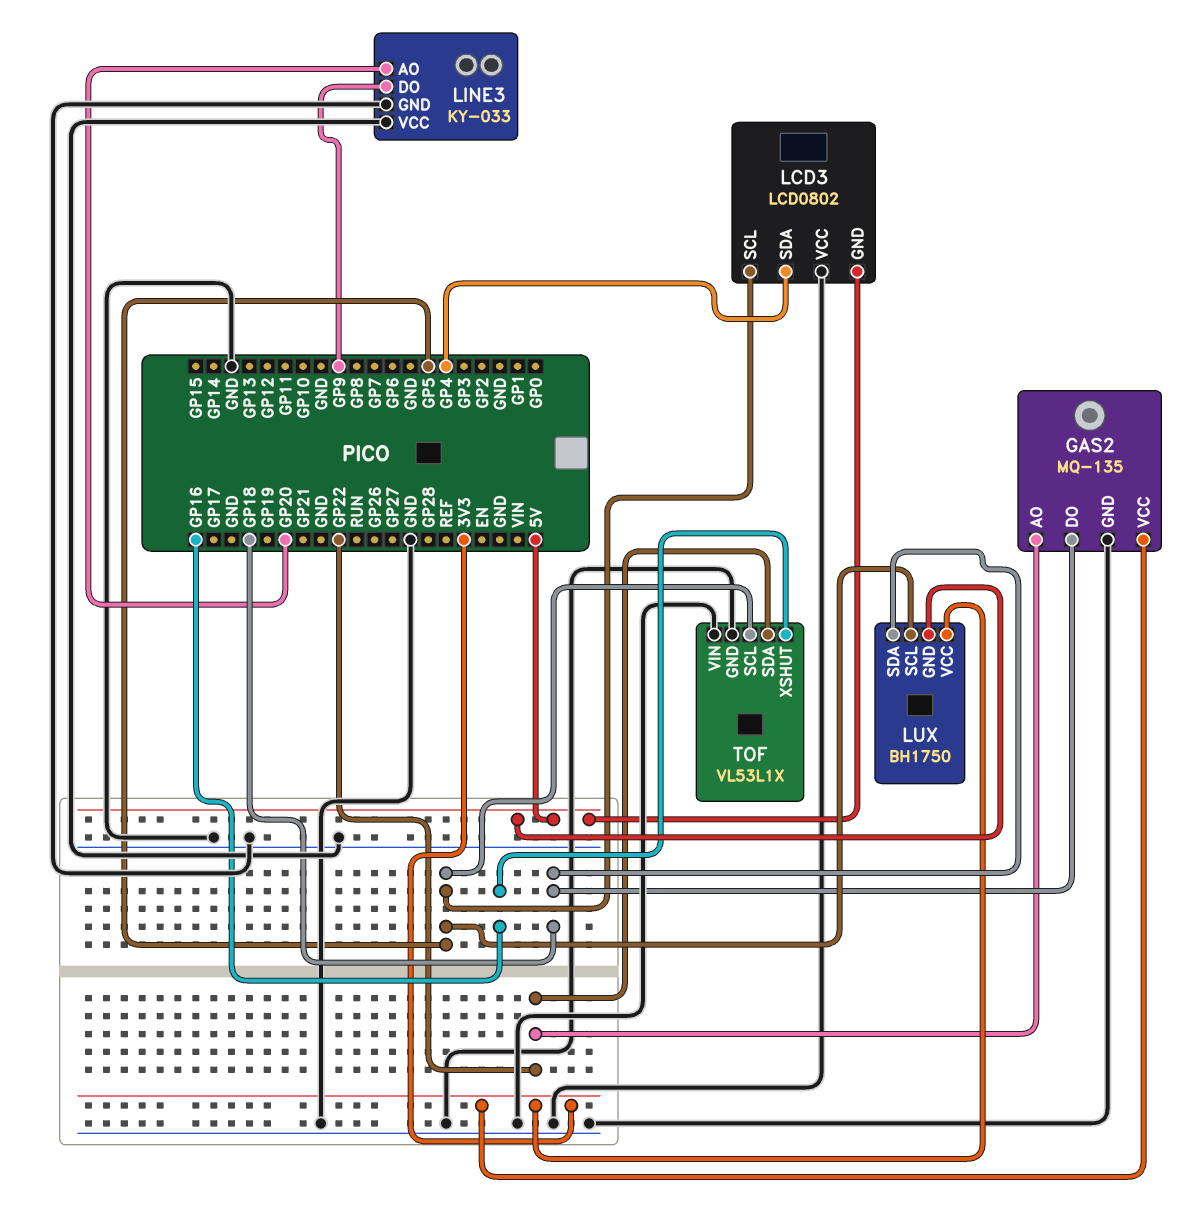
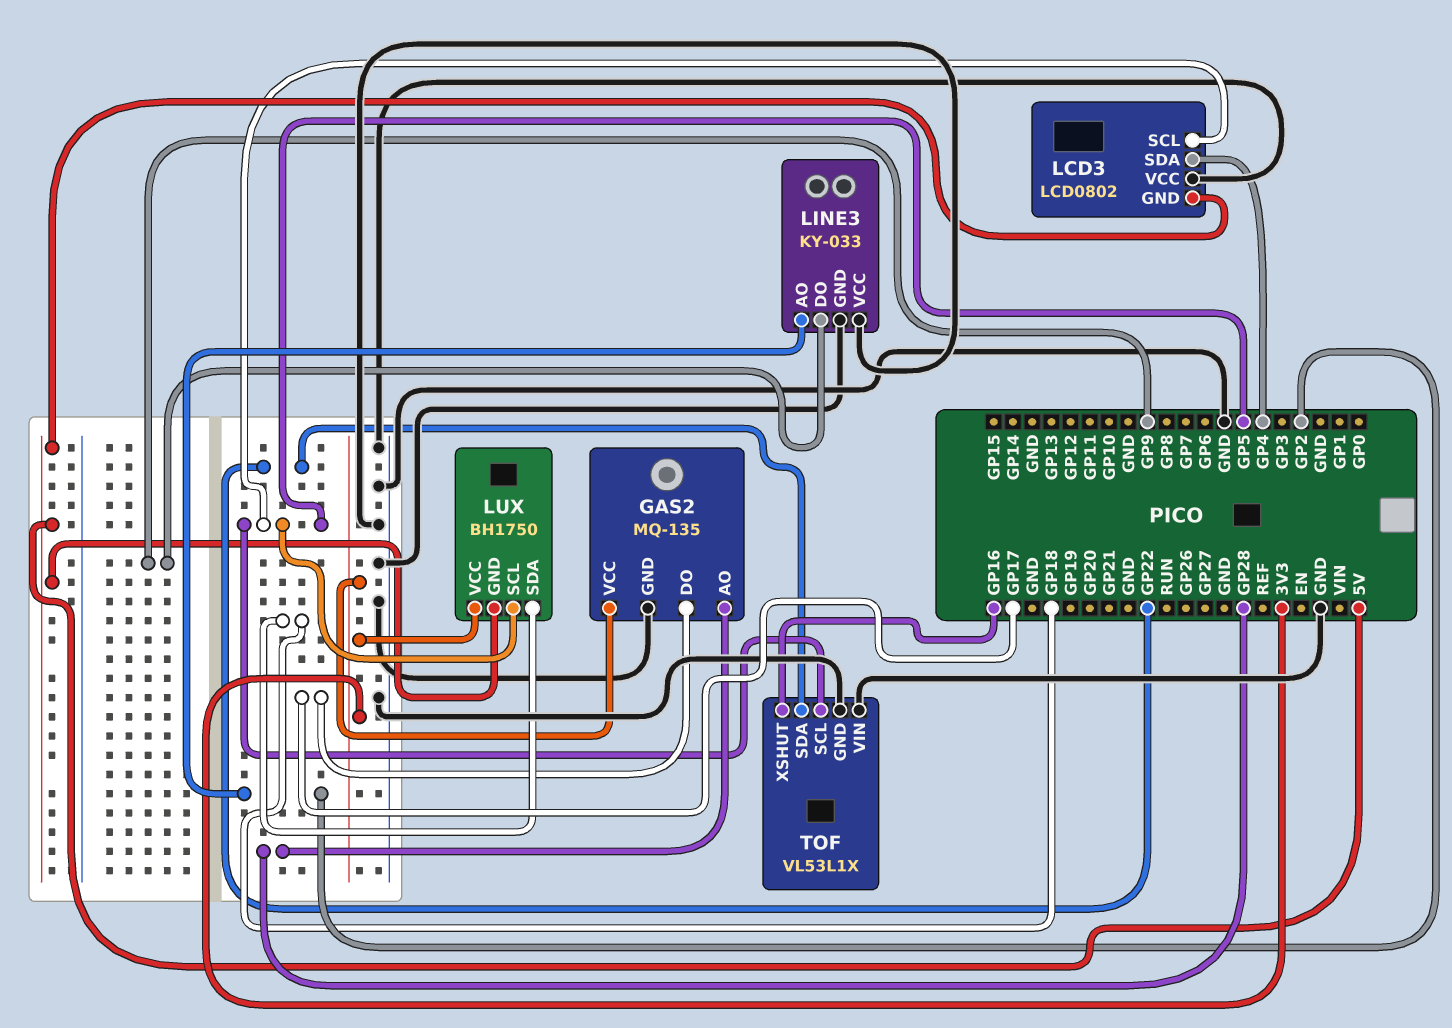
GAS2 pin AO: GP22 -> GP28
GAS2 pin DO: GP18 -> GP17
LINE3 pin AO: GP20 -> GP2

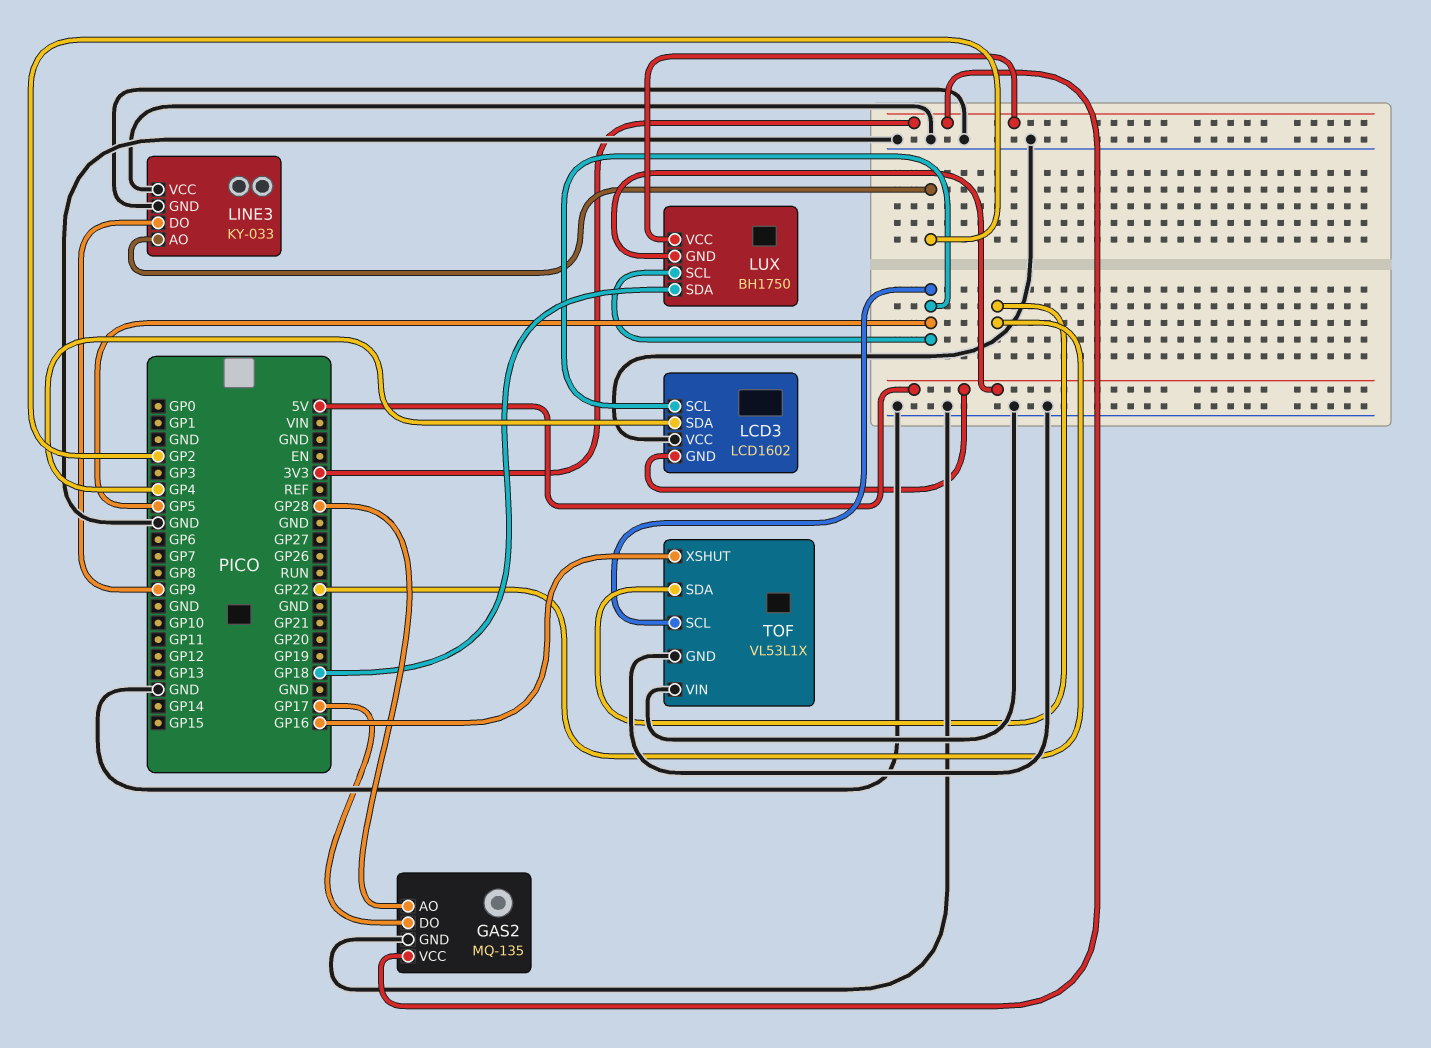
LCD3: LCD0802 -> LCD1602

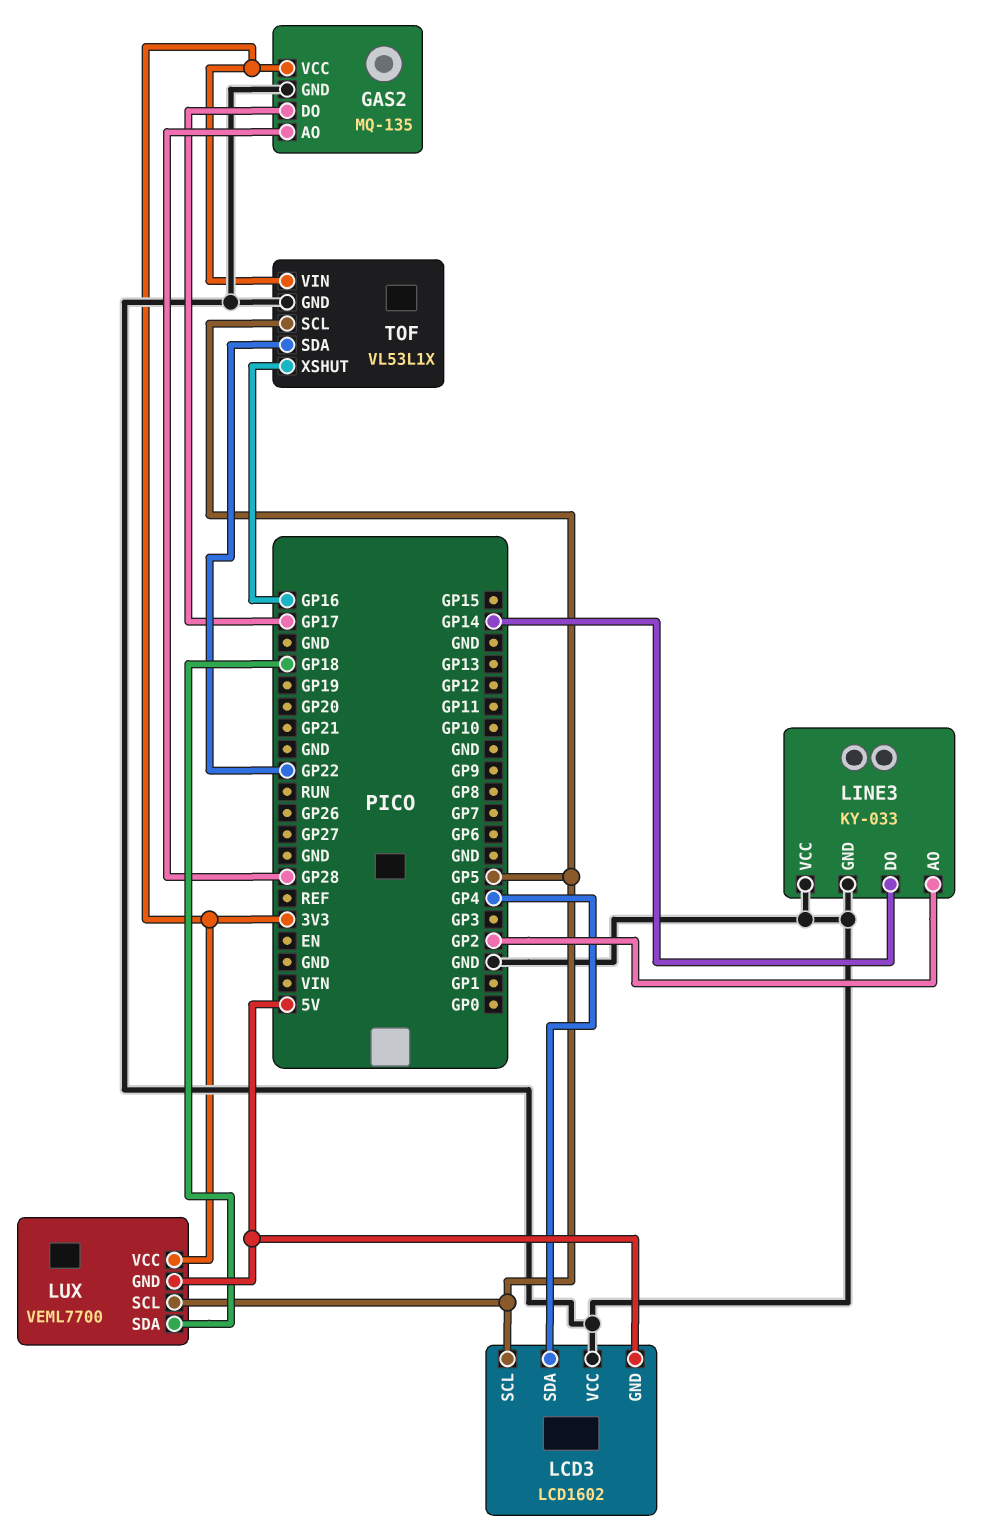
LINE3 pin DO: GP9 -> GP14
LUX: BH1750 -> VEML7700
TOF pin VIN: GND -> 3V3

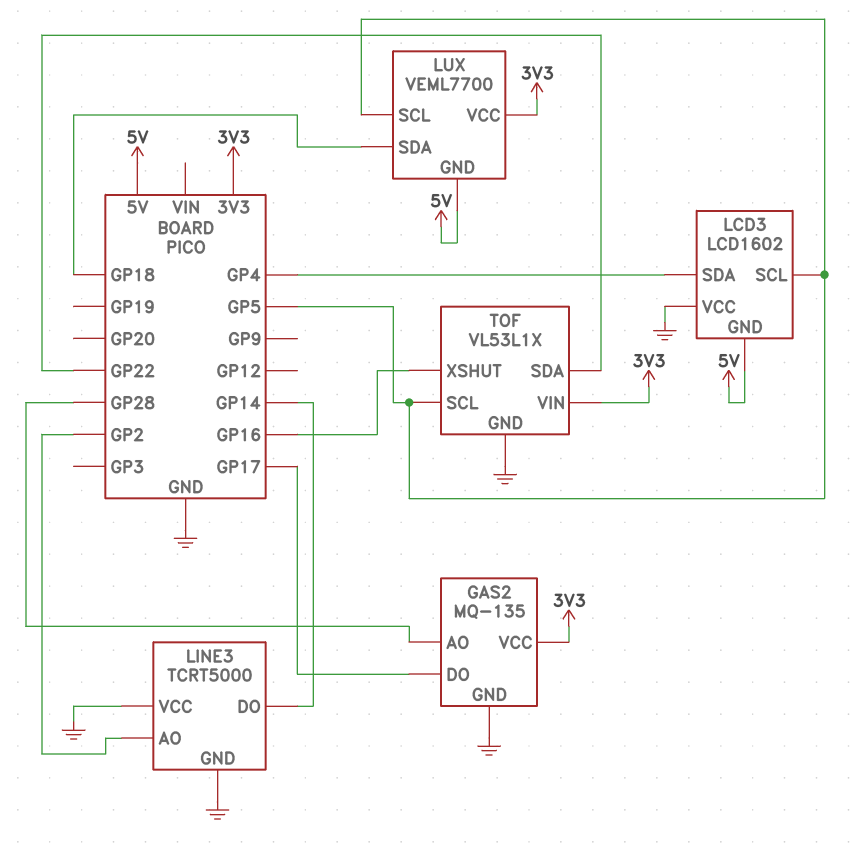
LINE3: KY-033 -> TCRT5000

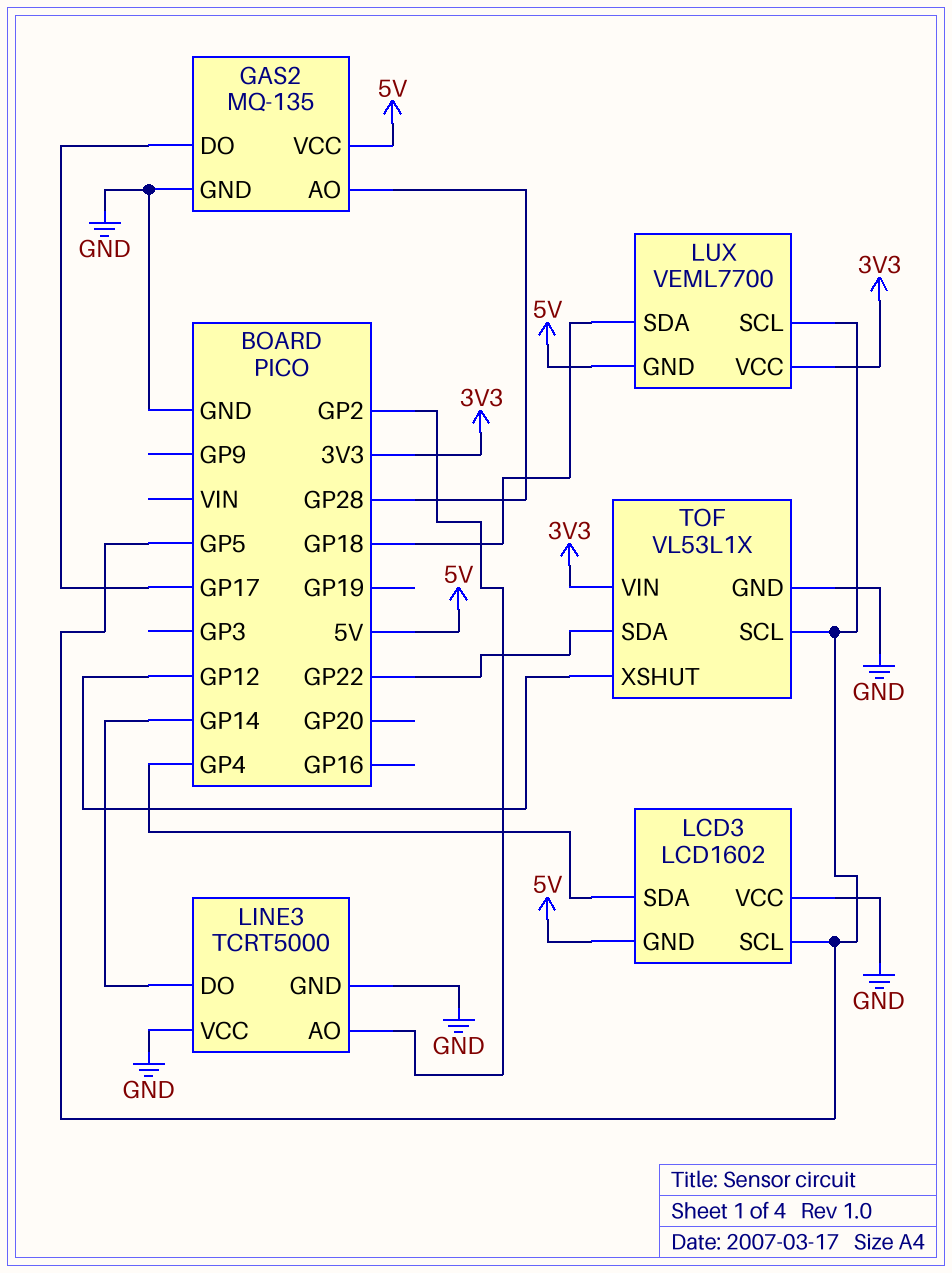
GAS2 pin VCC: 3V3 -> 5V
TOF pin XSHUT: GP16 -> GP12

